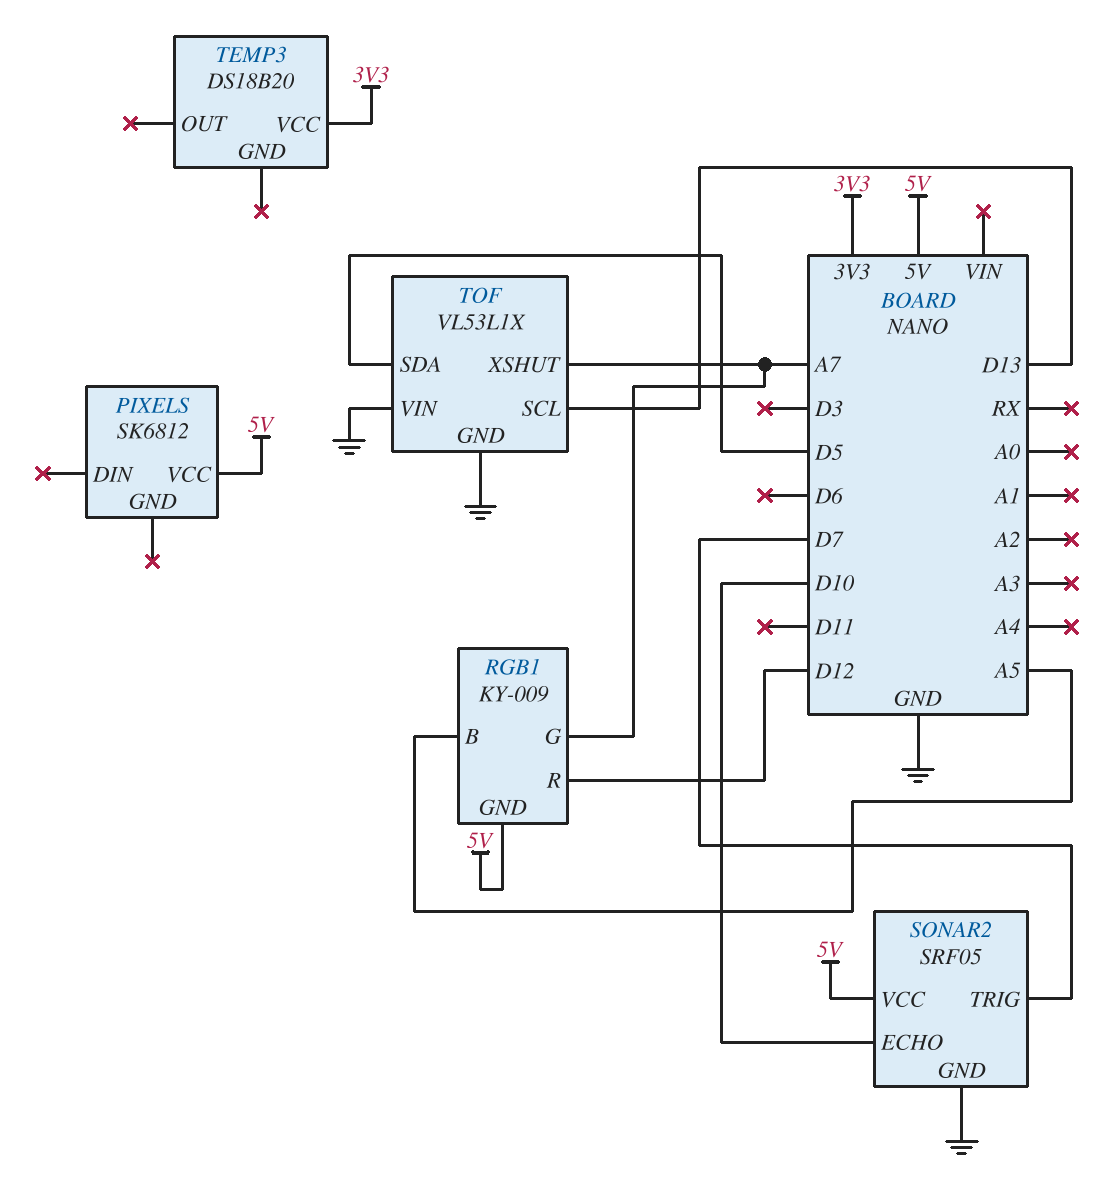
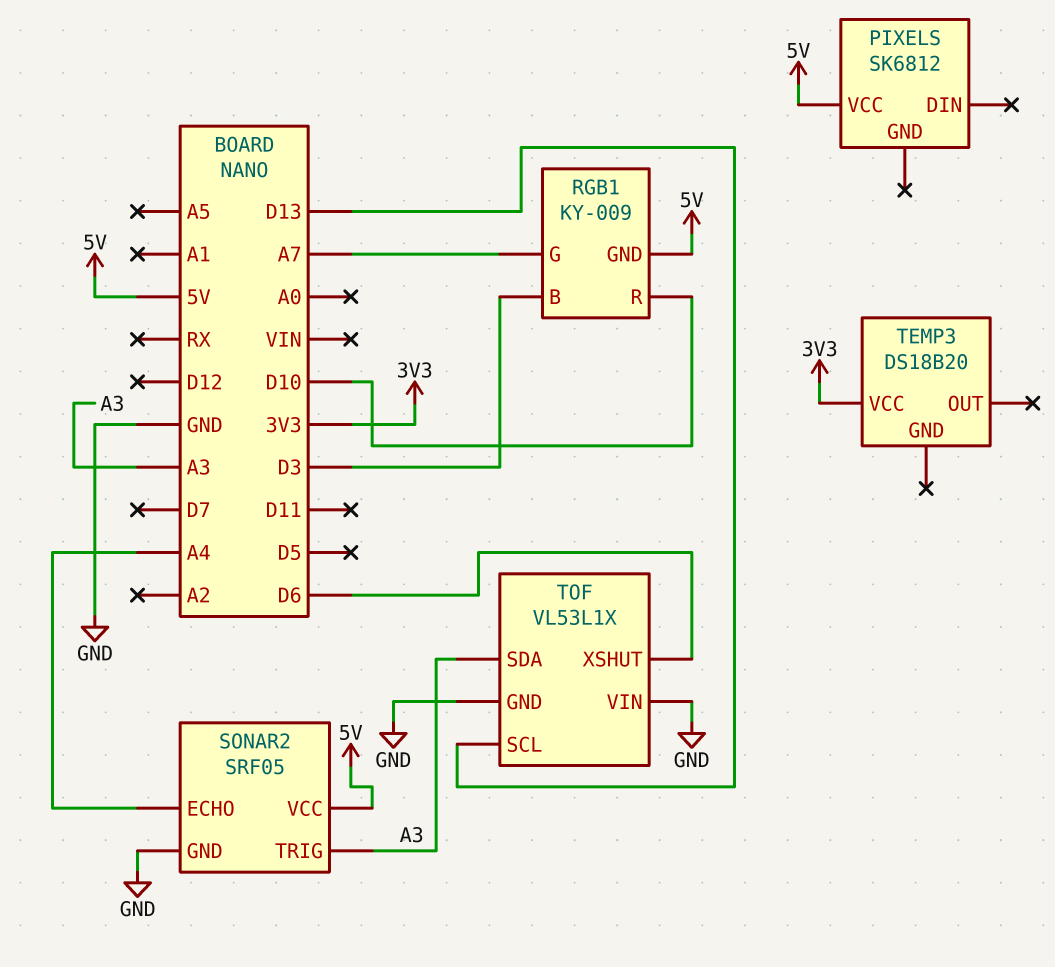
RGB1 pin B: A5 -> D3
RGB1 pin R: D12 -> D10
SONAR2 pin ECHO: D10 -> A4
SONAR2 pin TRIG: D7 -> A3
TOF pin SDA: D5 -> A3
TOF pin XSHUT: A7 -> D6

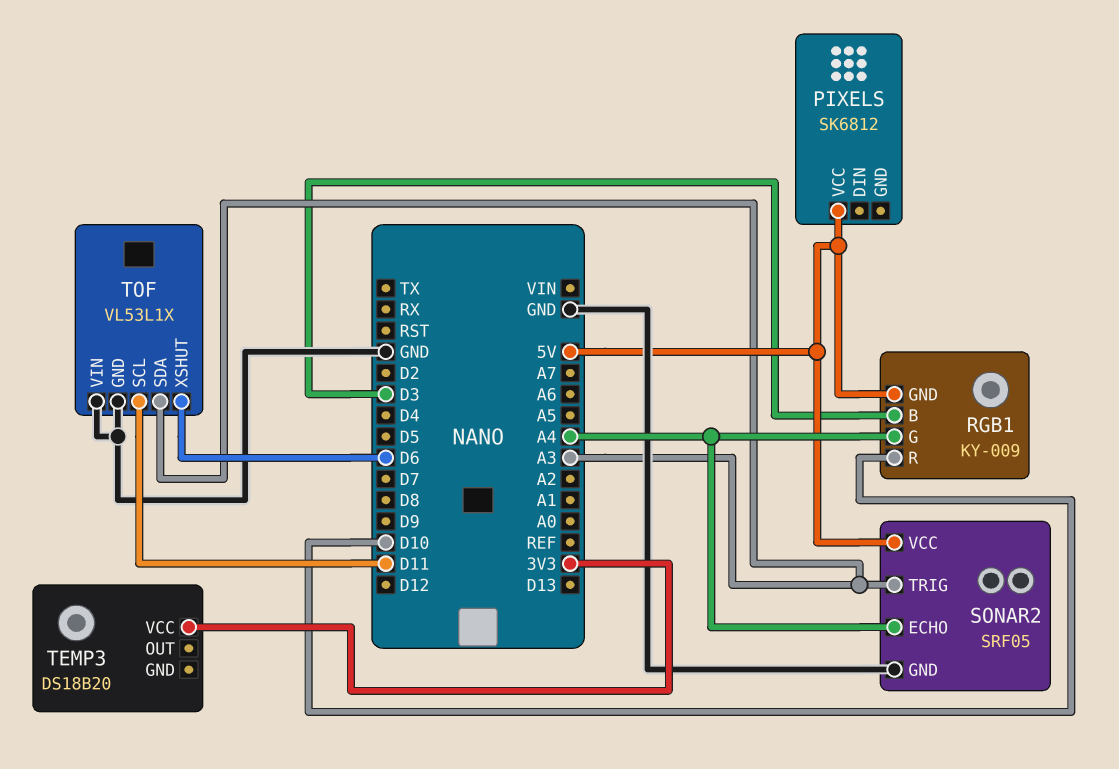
RGB1 pin G: A7 -> A4
TOF pin SCL: D13 -> D11

